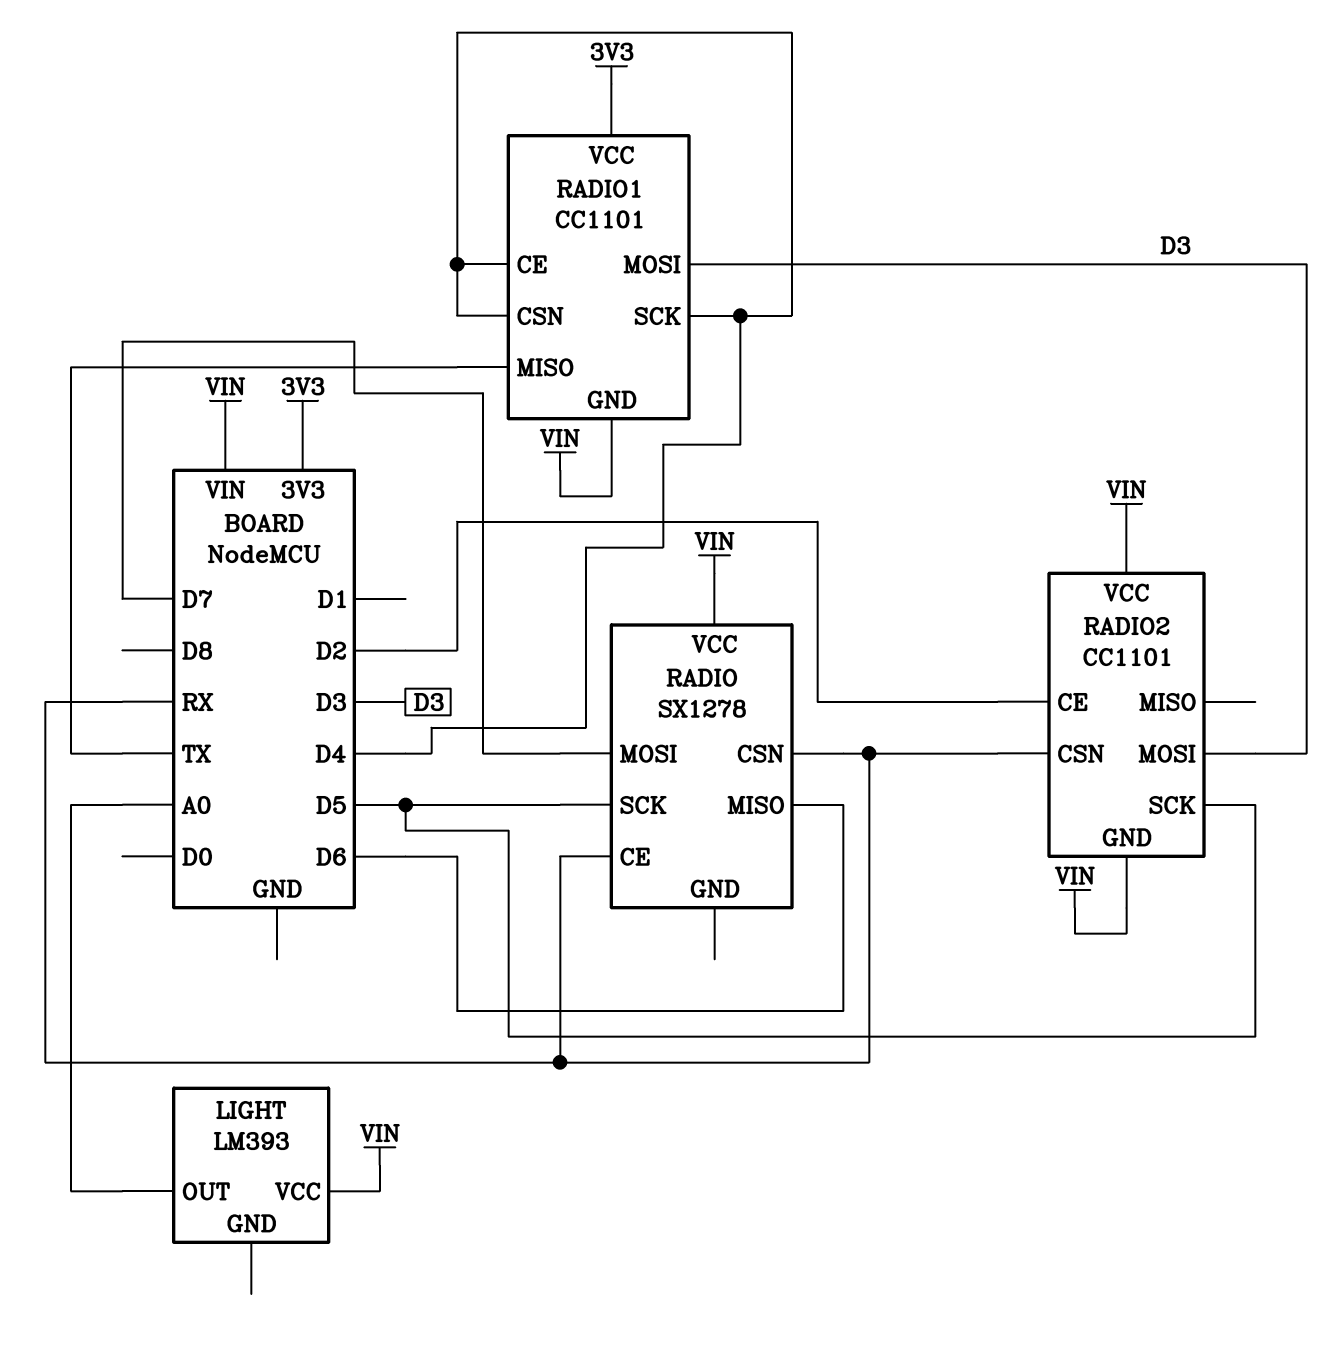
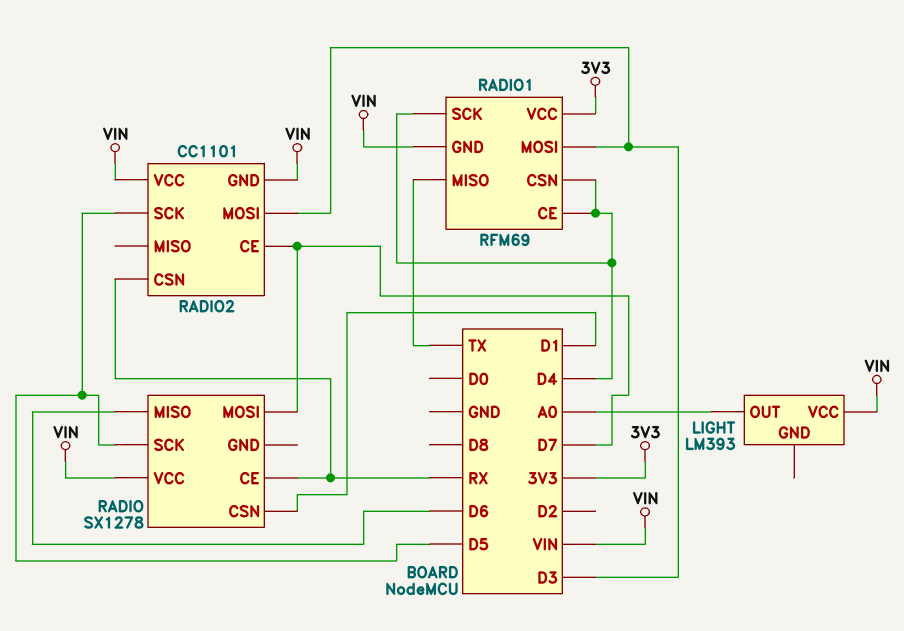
RADIO pin CSN: RX -> D1
RADIO1: CC1101 -> RFM69
RADIO2 pin CE: D2 -> D7

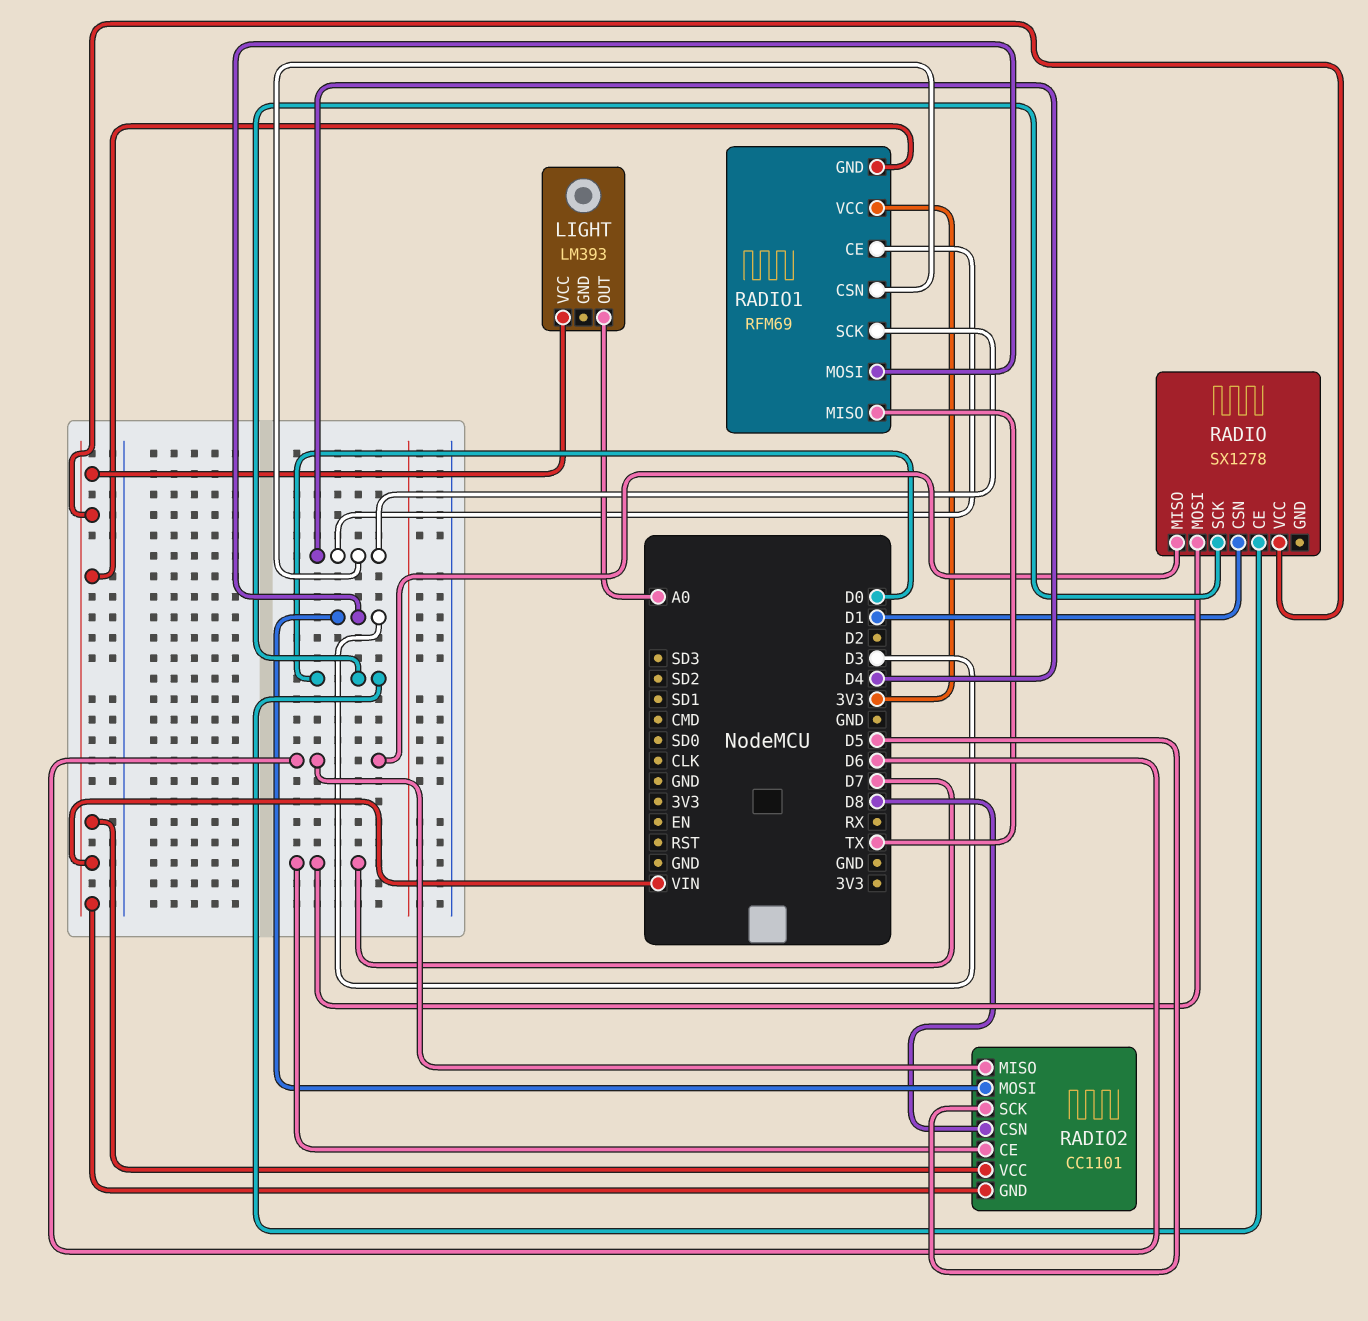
RADIO pin CE: RX -> D0
RADIO pin SCK: D5 -> D0
RADIO2 pin CSN: RX -> D8
RADIO2 pin MISO: none -> D6

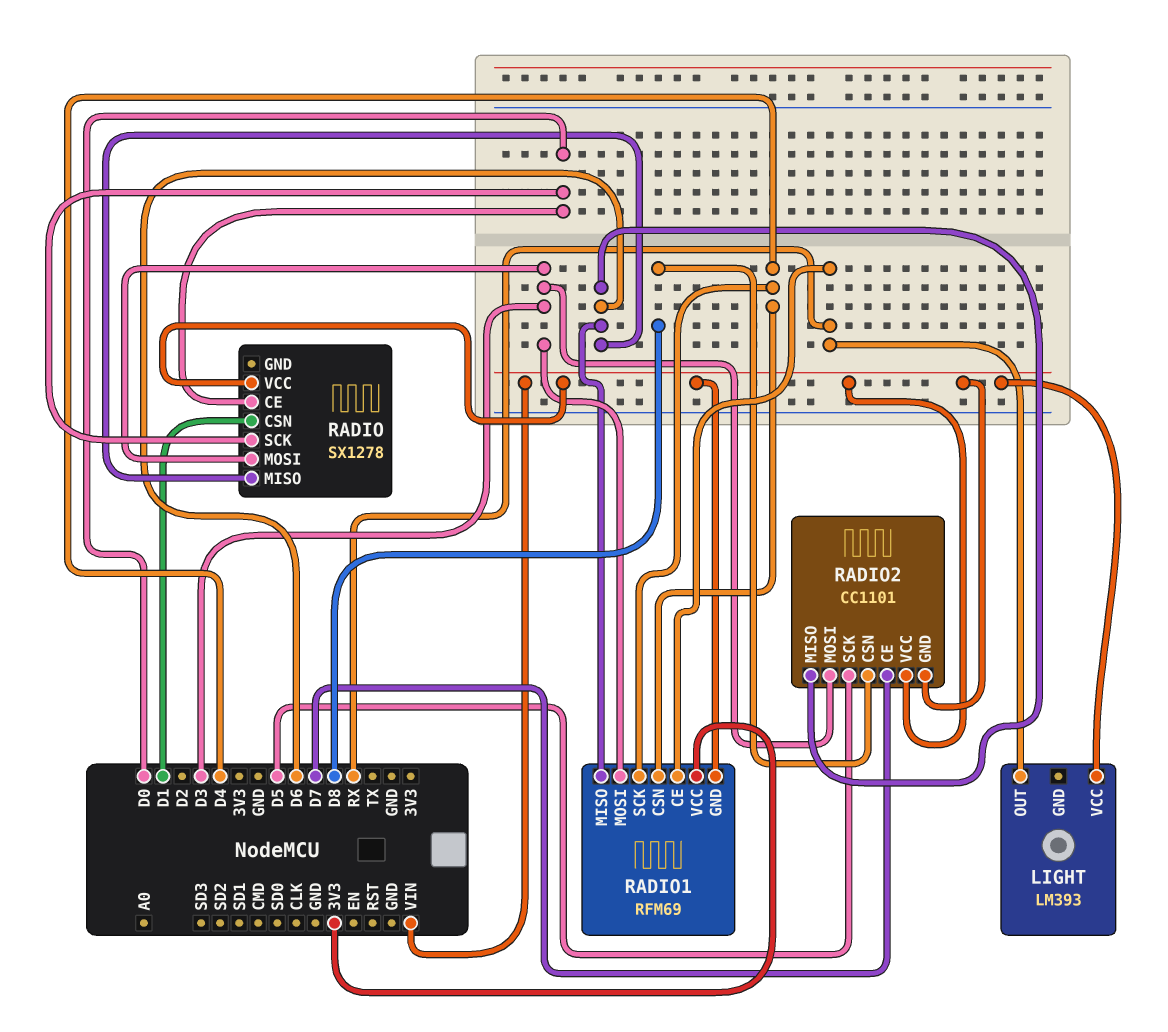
LIGHT pin OUT: A0 -> RX
RADIO pin MOSI: D7 -> D3
RADIO1 pin CE: D4 -> RX
RADIO1 pin MISO: TX -> D6

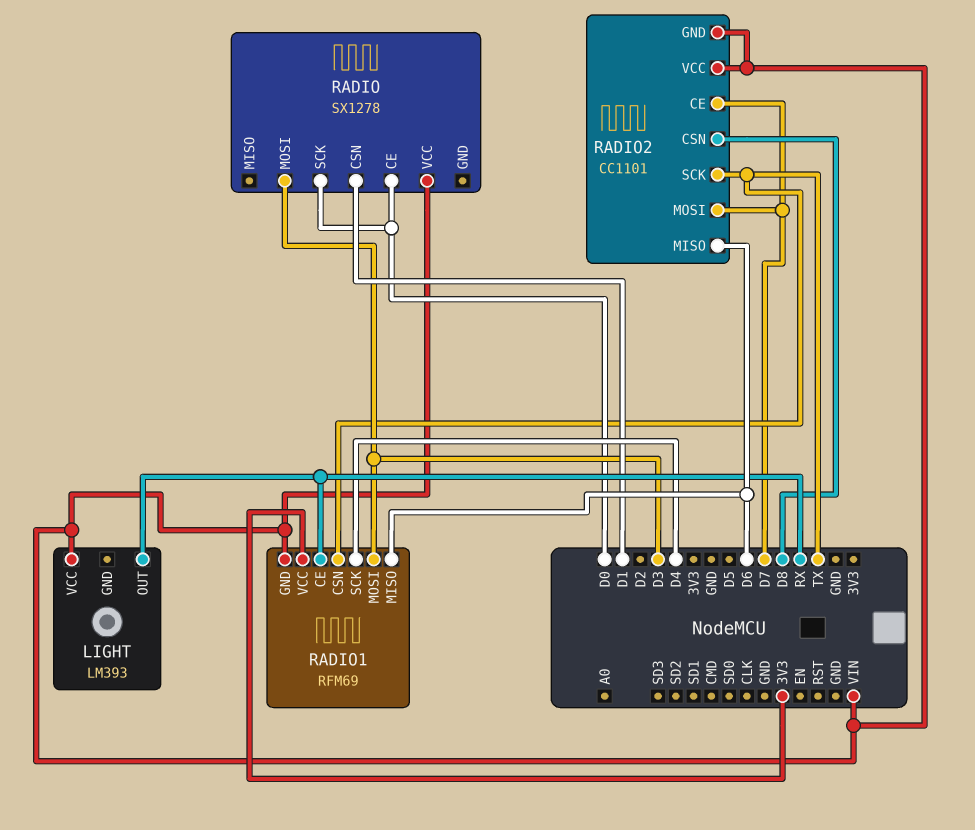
RADIO pin MISO: D6 -> none
RADIO1 pin CSN: D4 -> TX
RADIO2 pin MOSI: D3 -> D7
RADIO2 pin SCK: D5 -> TX

